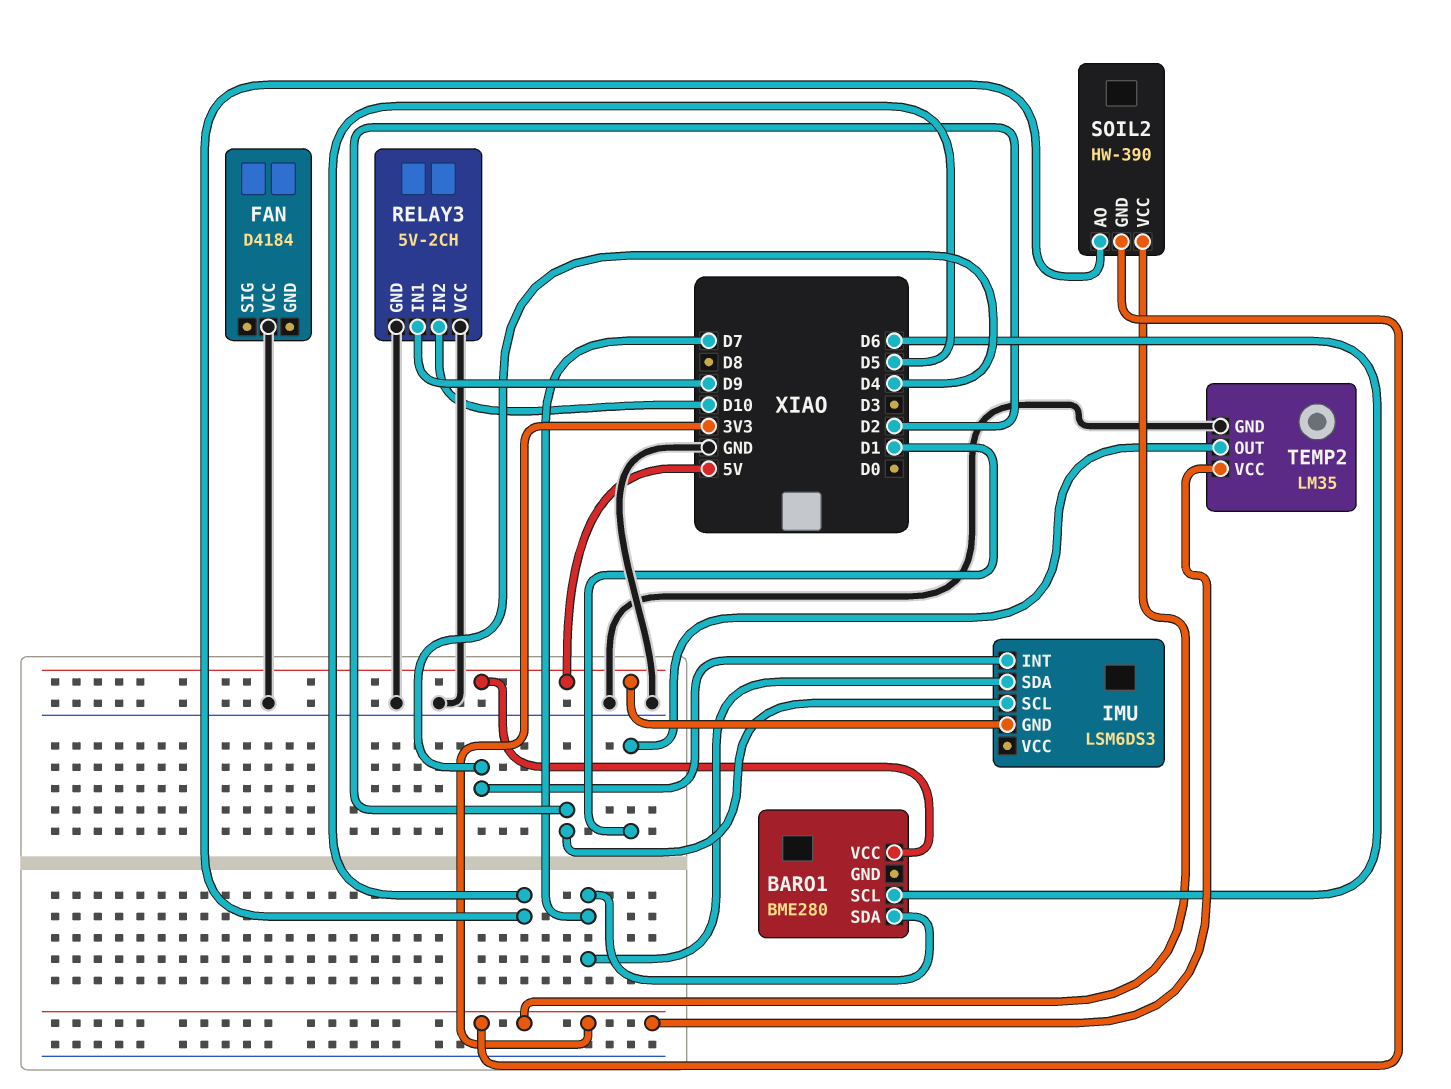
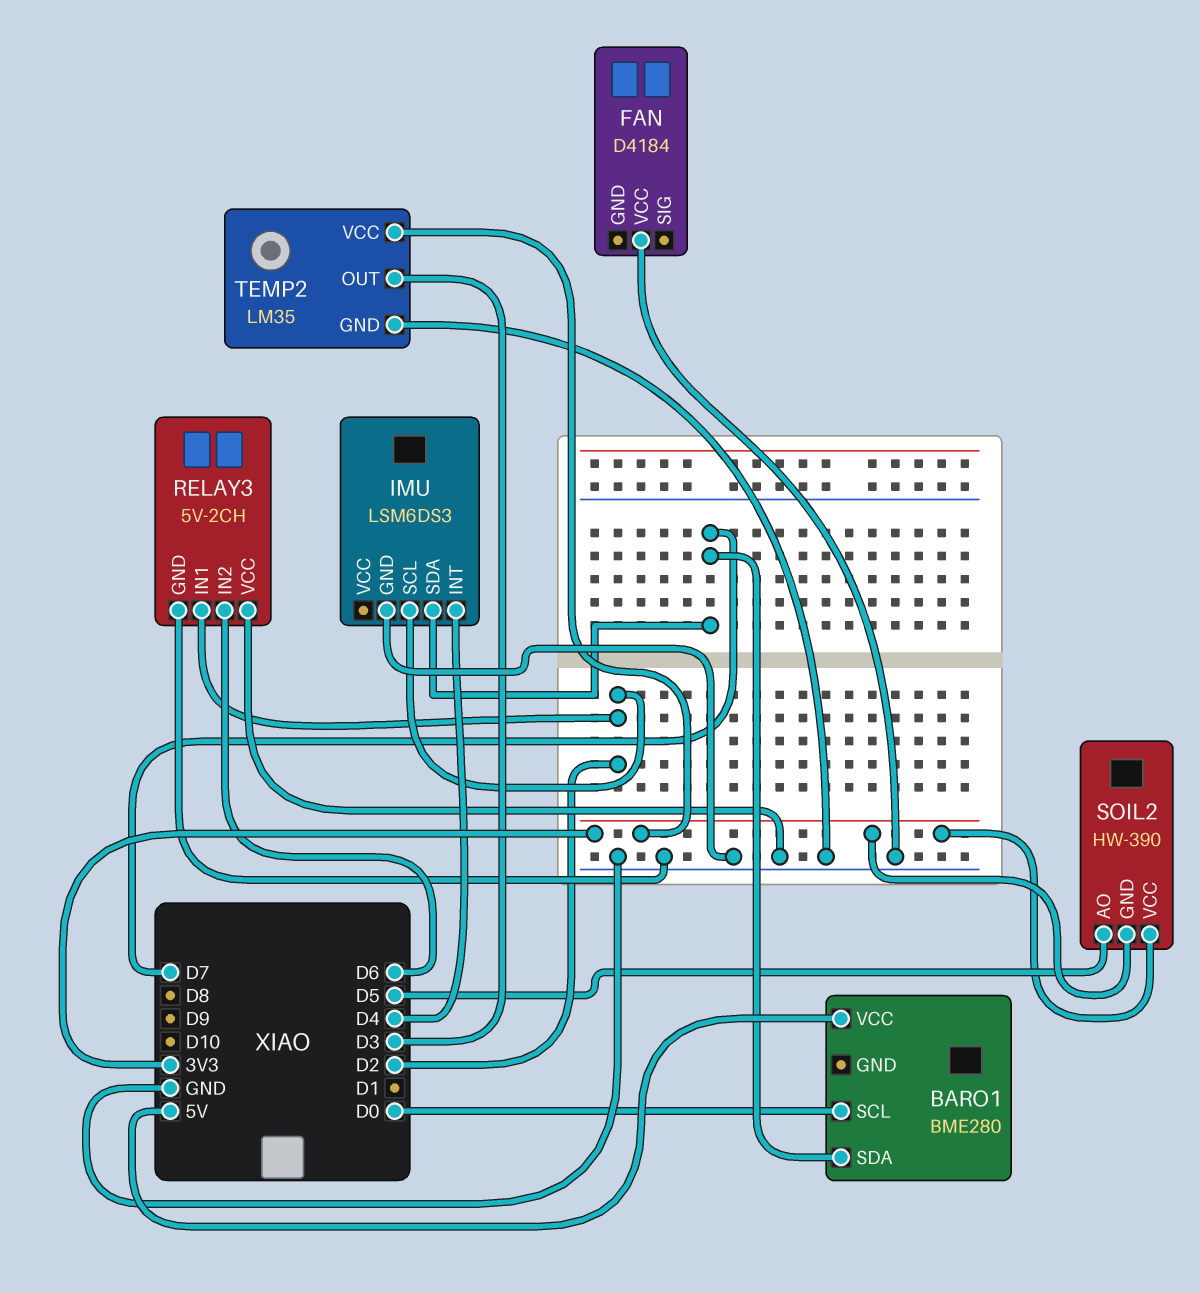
BARO1 pin SCL: D6 -> D0
IMU pin GND: 5V -> GND
RELAY3 pin IN1: D9 -> D2
RELAY3 pin IN2: D10 -> D6
TEMP2 pin OUT: D1 -> D3

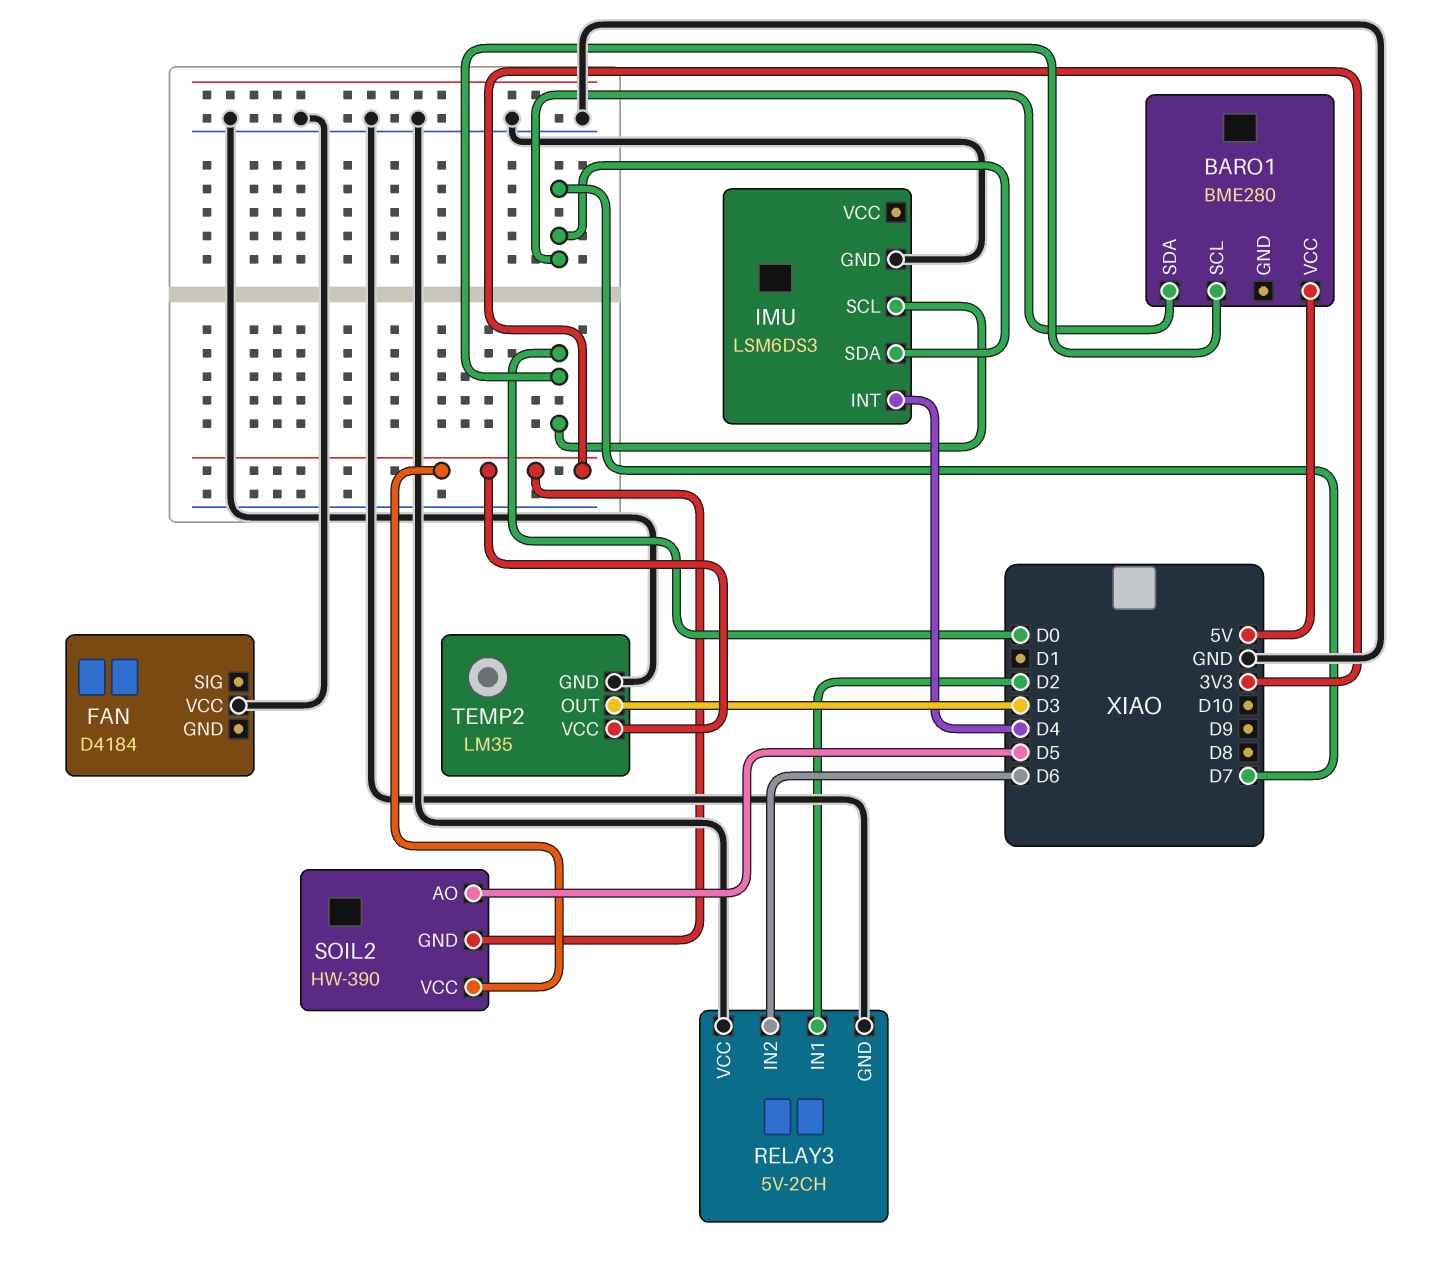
IMU pin SCL: D2 -> D0

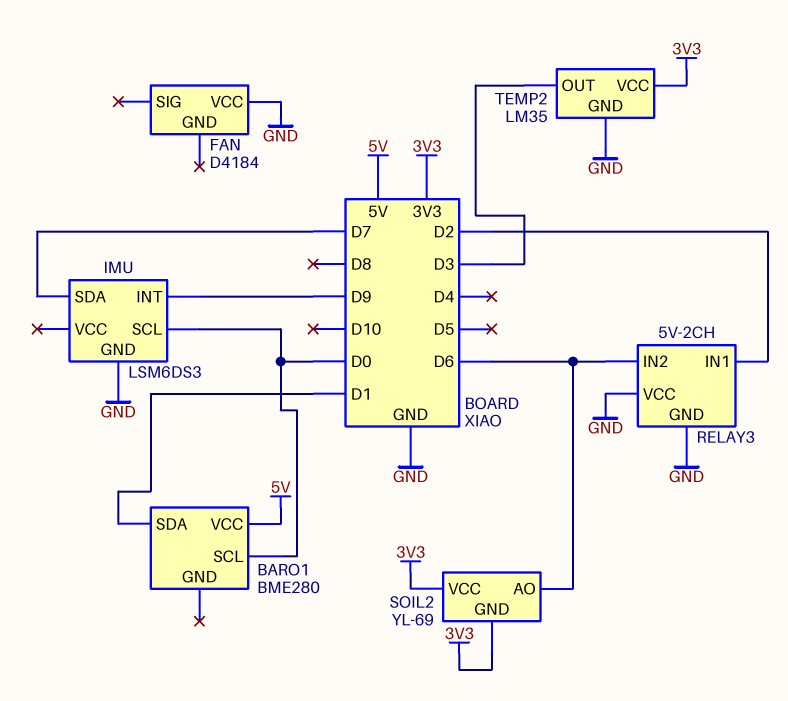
BARO1 pin SDA: D7 -> D1
IMU pin INT: D4 -> D9
SOIL2: HW-390 -> YL-69
SOIL2 pin AO: D5 -> D6

